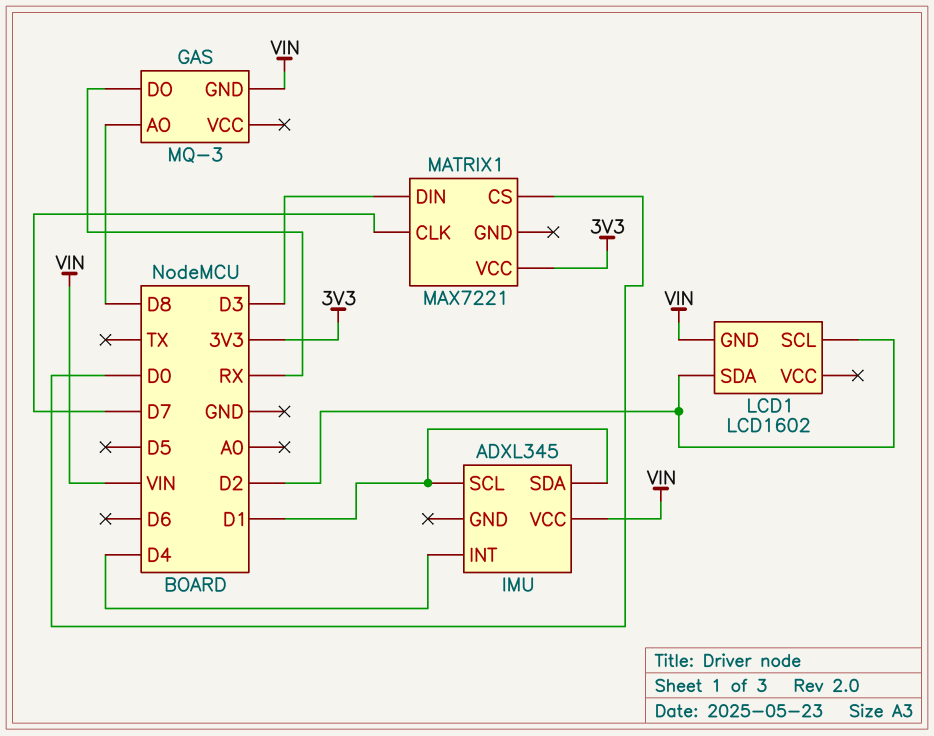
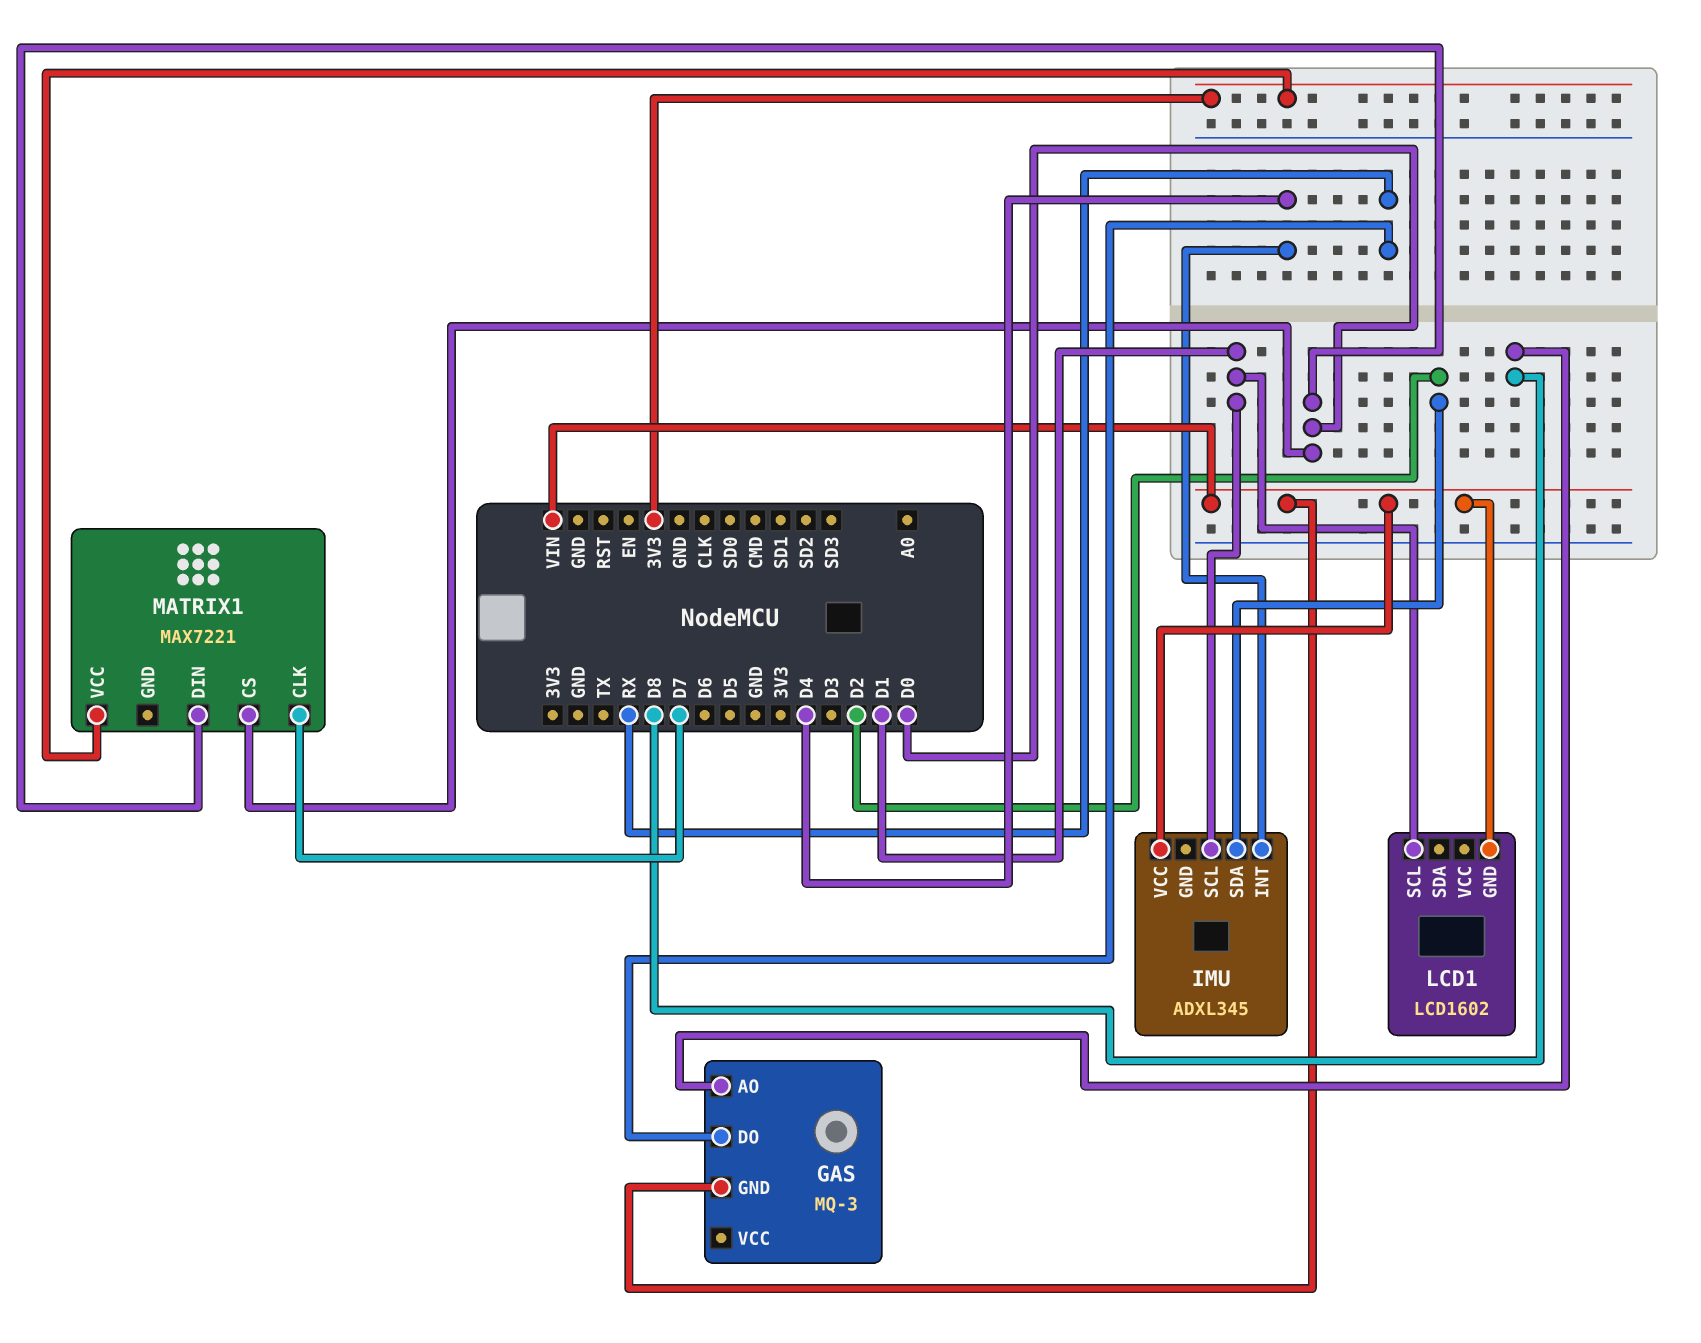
IMU pin SDA: D1 -> D2
LCD1 pin SCL: D2 -> D1
LCD1 pin SDA: D2 -> none
MATRIX1 pin DIN: D3 -> D0

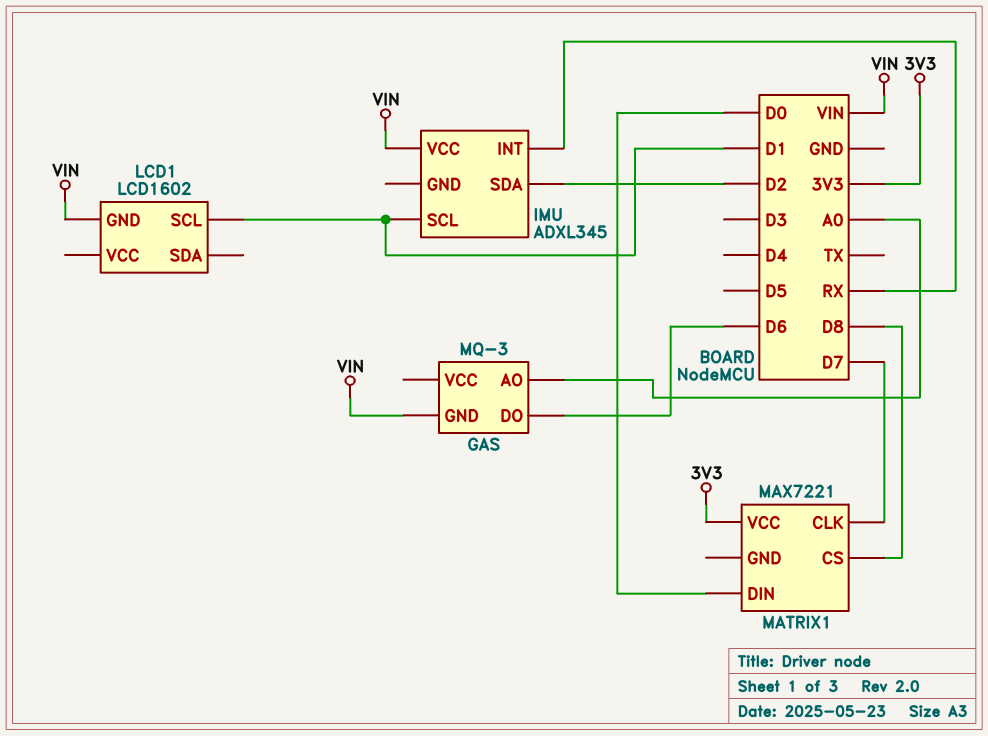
GAS pin AO: D8 -> A0
GAS pin DO: RX -> D6
IMU pin INT: D4 -> RX
MATRIX1 pin CS: D0 -> D8

